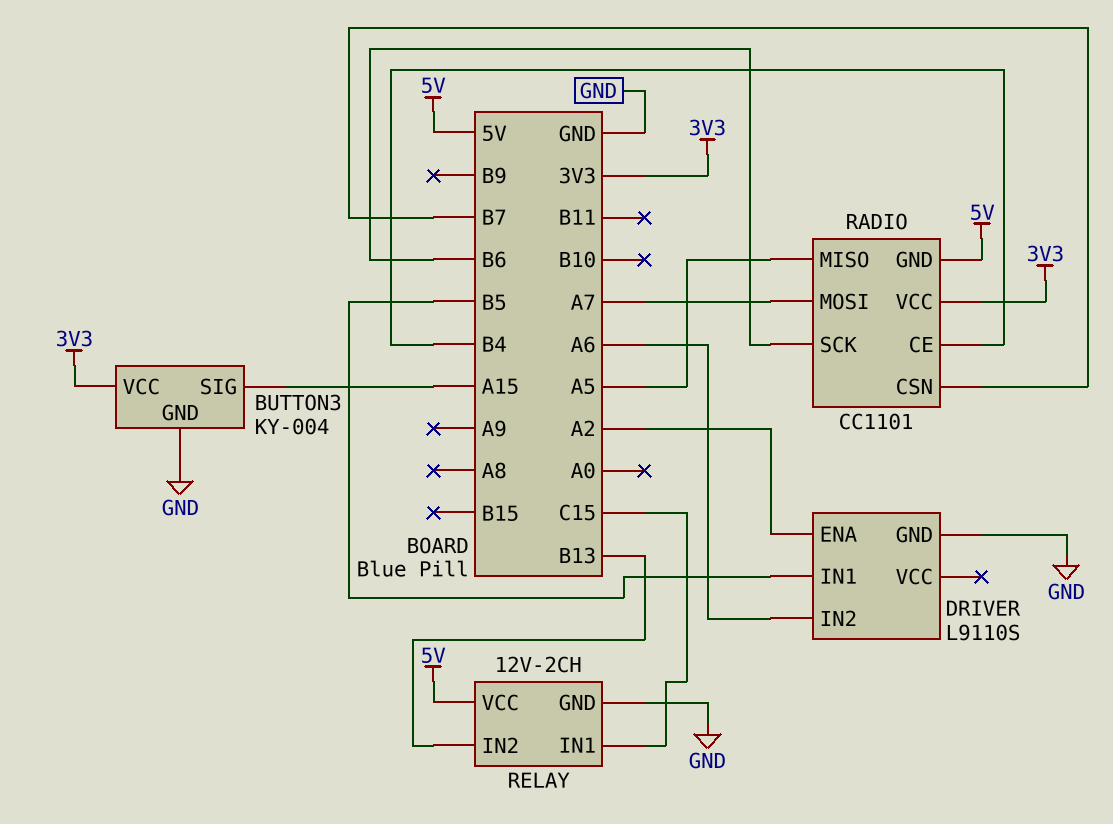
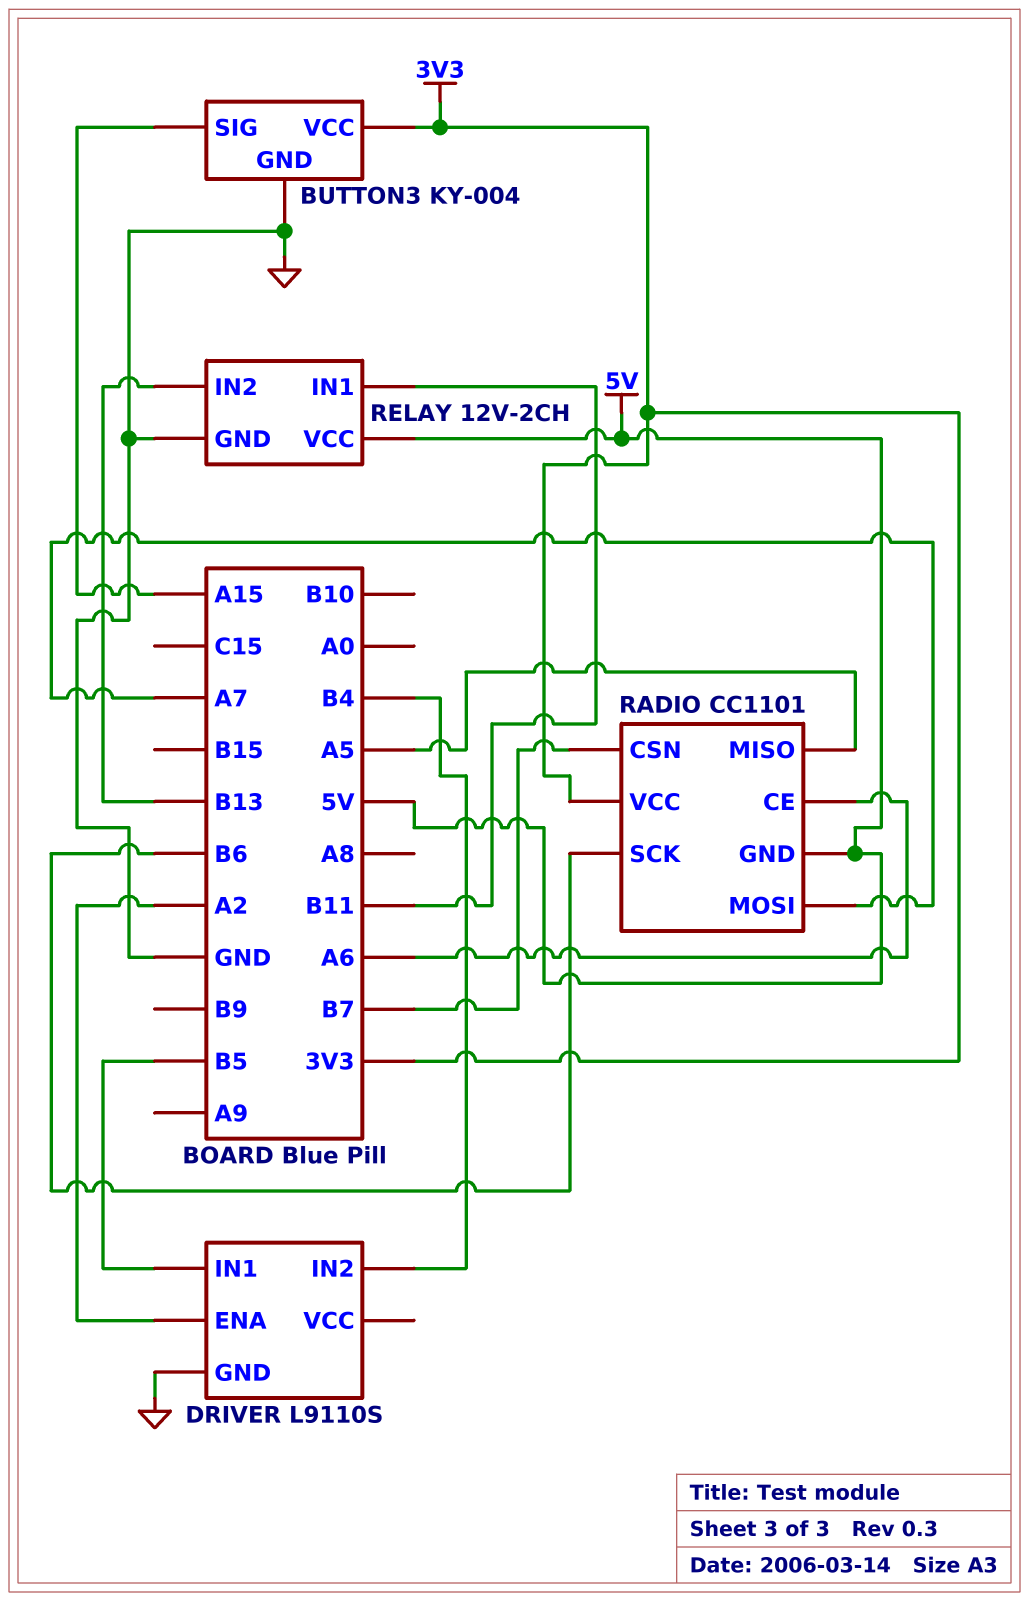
DRIVER pin IN2: A6 -> B4
RADIO pin CE: B4 -> A6
RELAY pin IN1: C15 -> B11

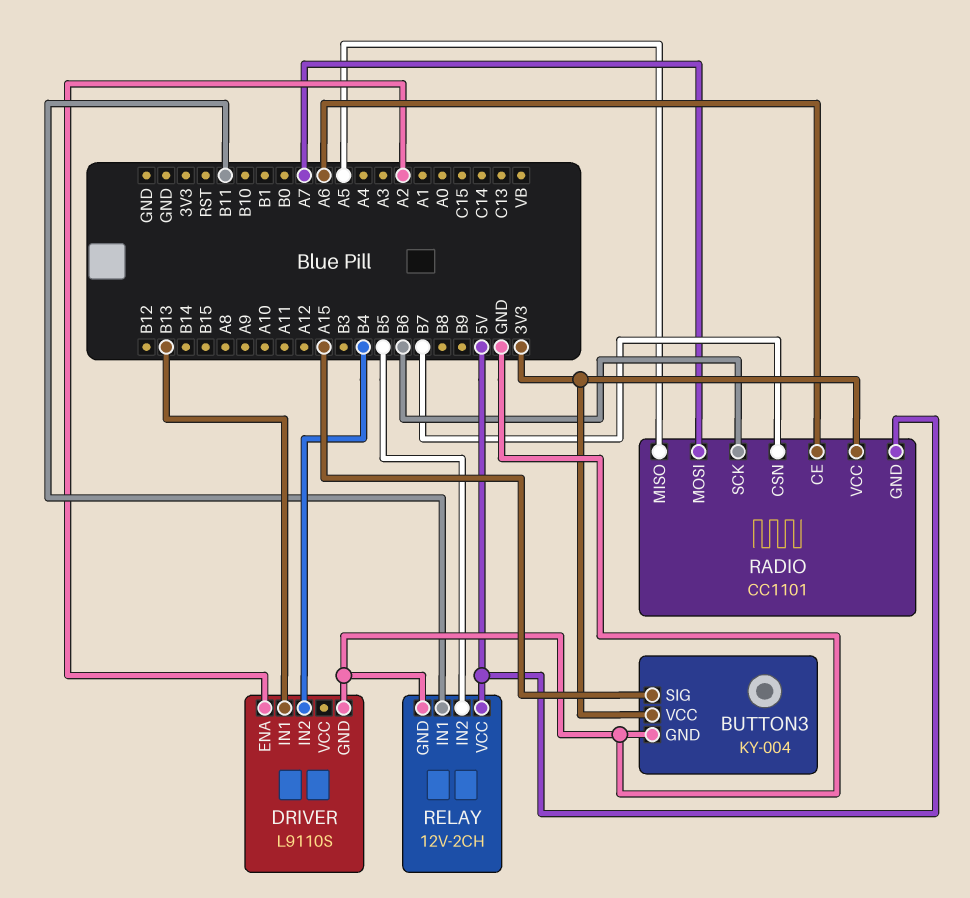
DRIVER pin IN1: B5 -> B13
RELAY pin IN2: B13 -> B5

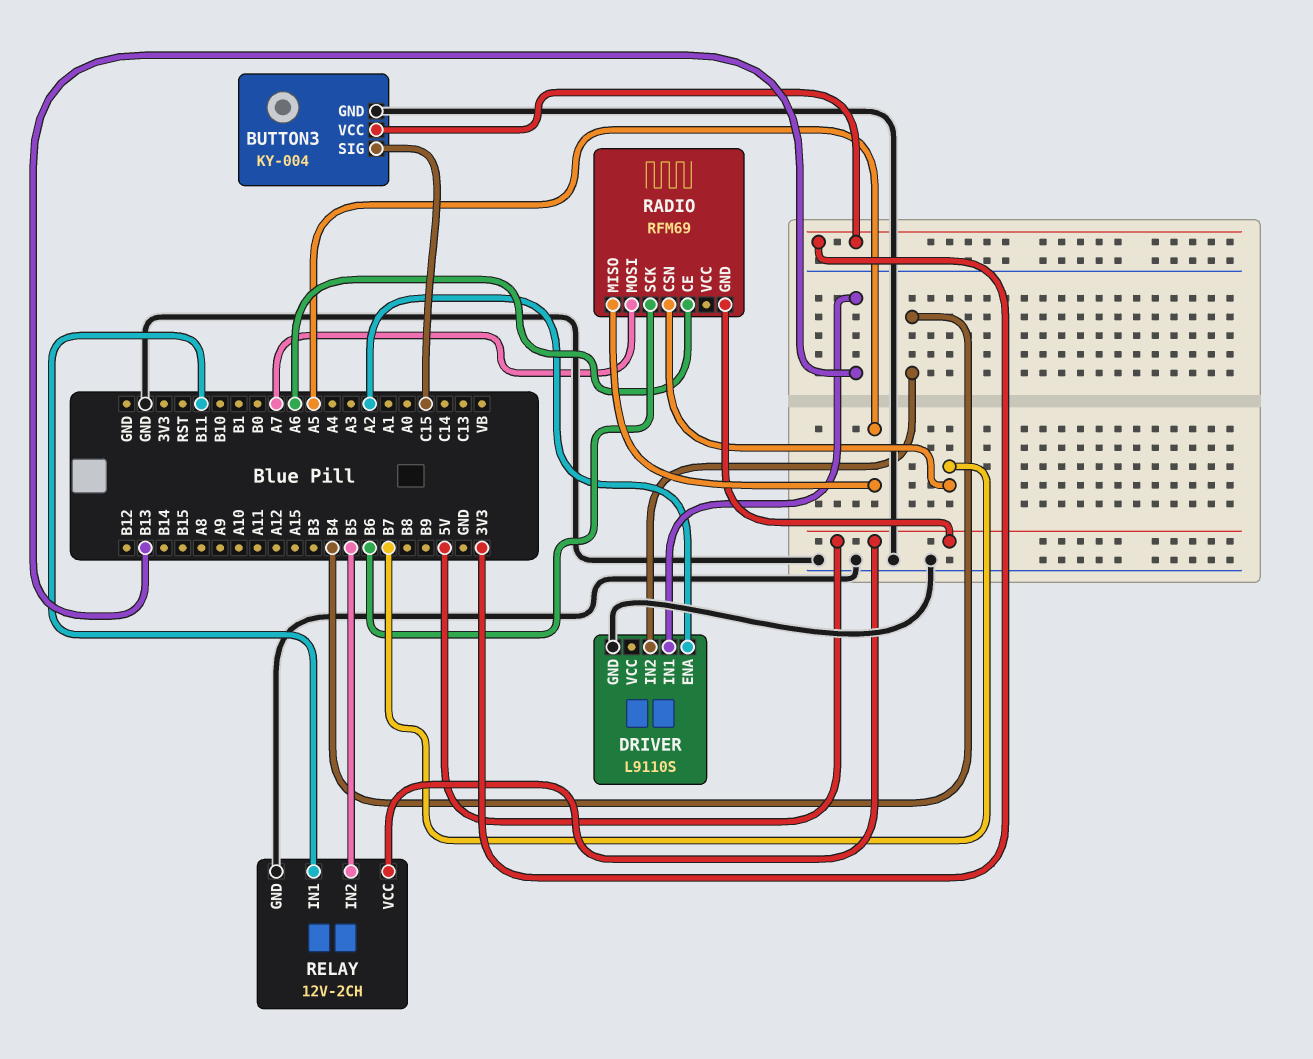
BUTTON3 pin SIG: A15 -> C15
RADIO: CC1101 -> RFM69
RADIO pin VCC: 3V3 -> none

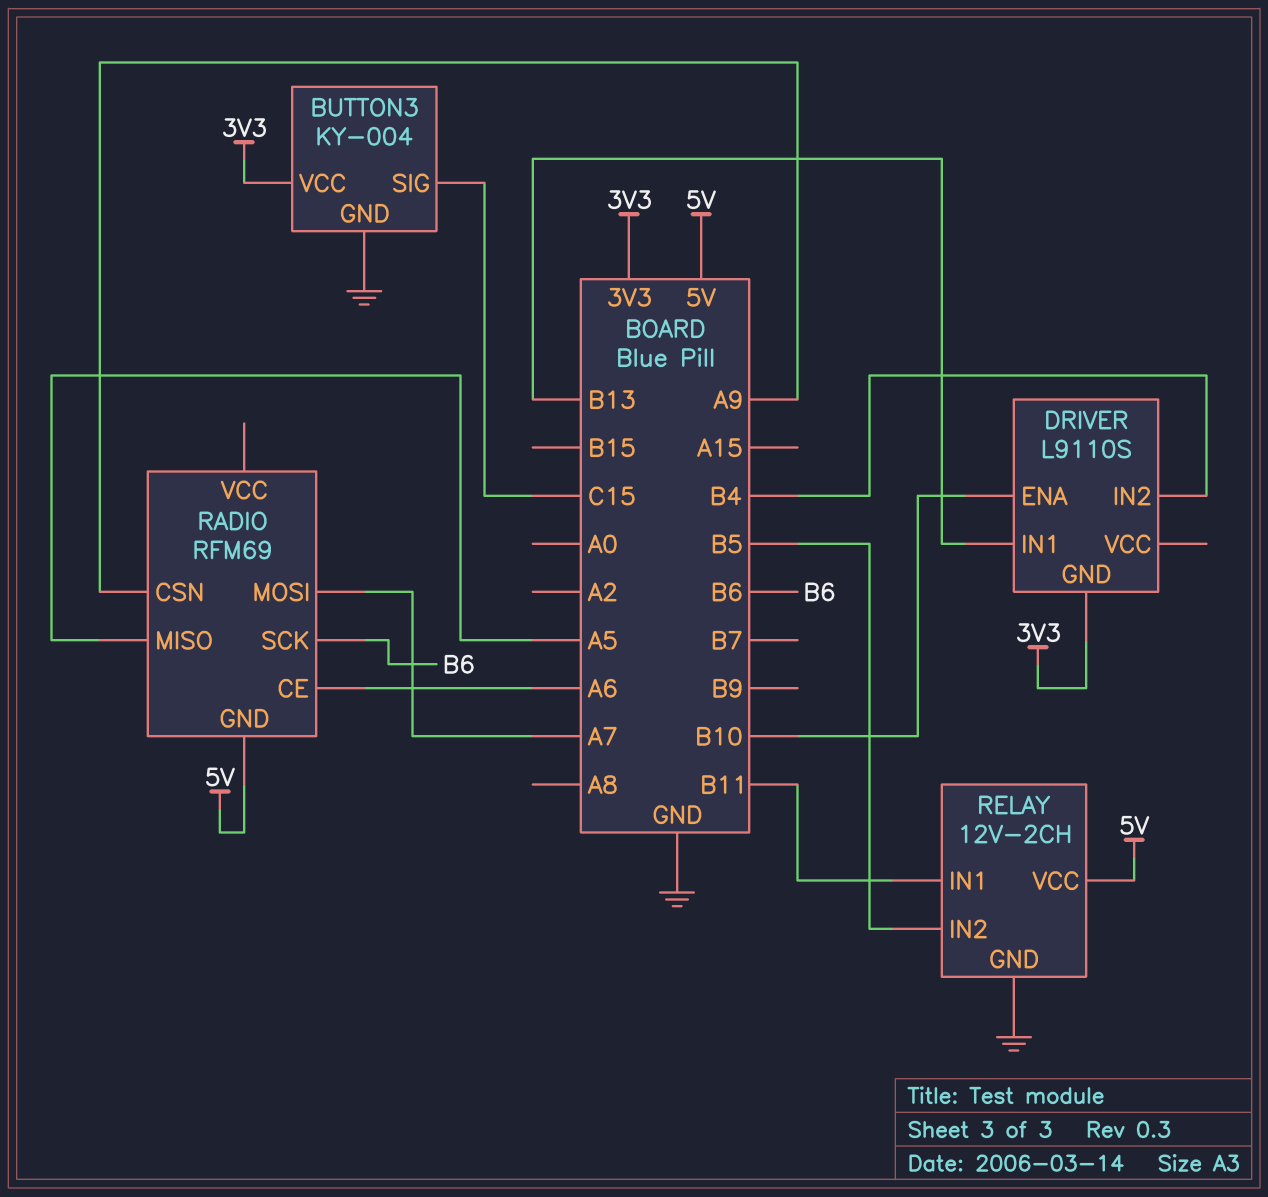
DRIVER pin ENA: A2 -> B10
DRIVER pin GND: GND -> 3V3
RADIO pin CSN: B7 -> A9

